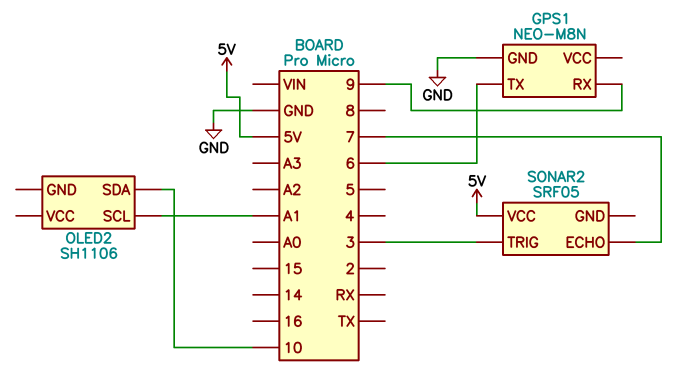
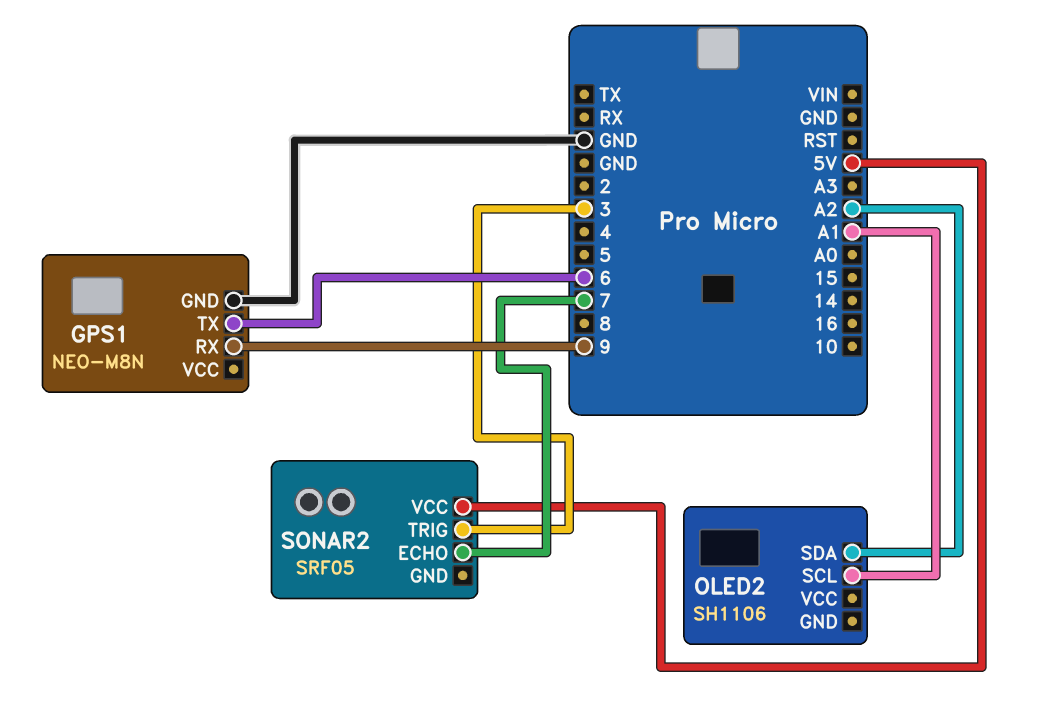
OLED2 pin SDA: 10 -> A2

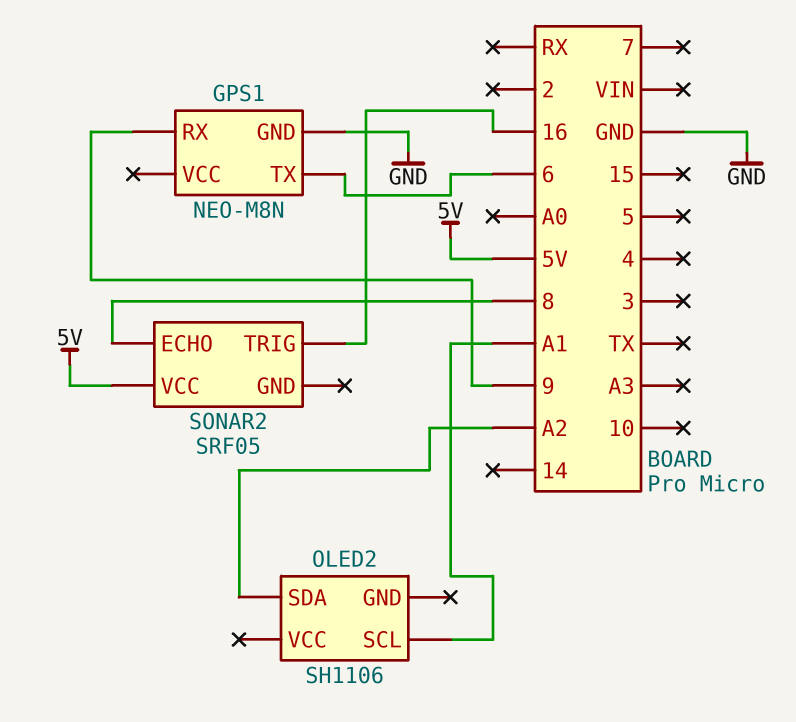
SONAR2 pin ECHO: 7 -> 8
SONAR2 pin TRIG: 3 -> 16

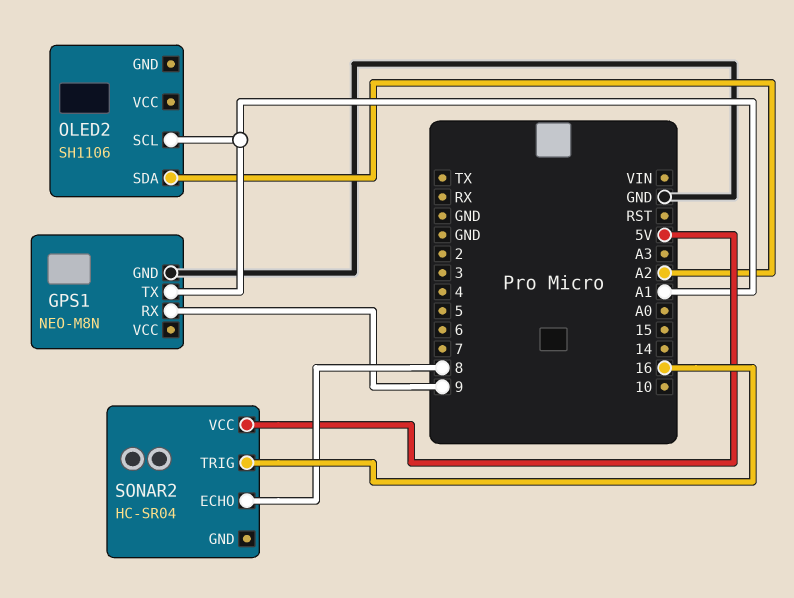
GPS1 pin TX: 6 -> A1
SONAR2: SRF05 -> HC-SR04

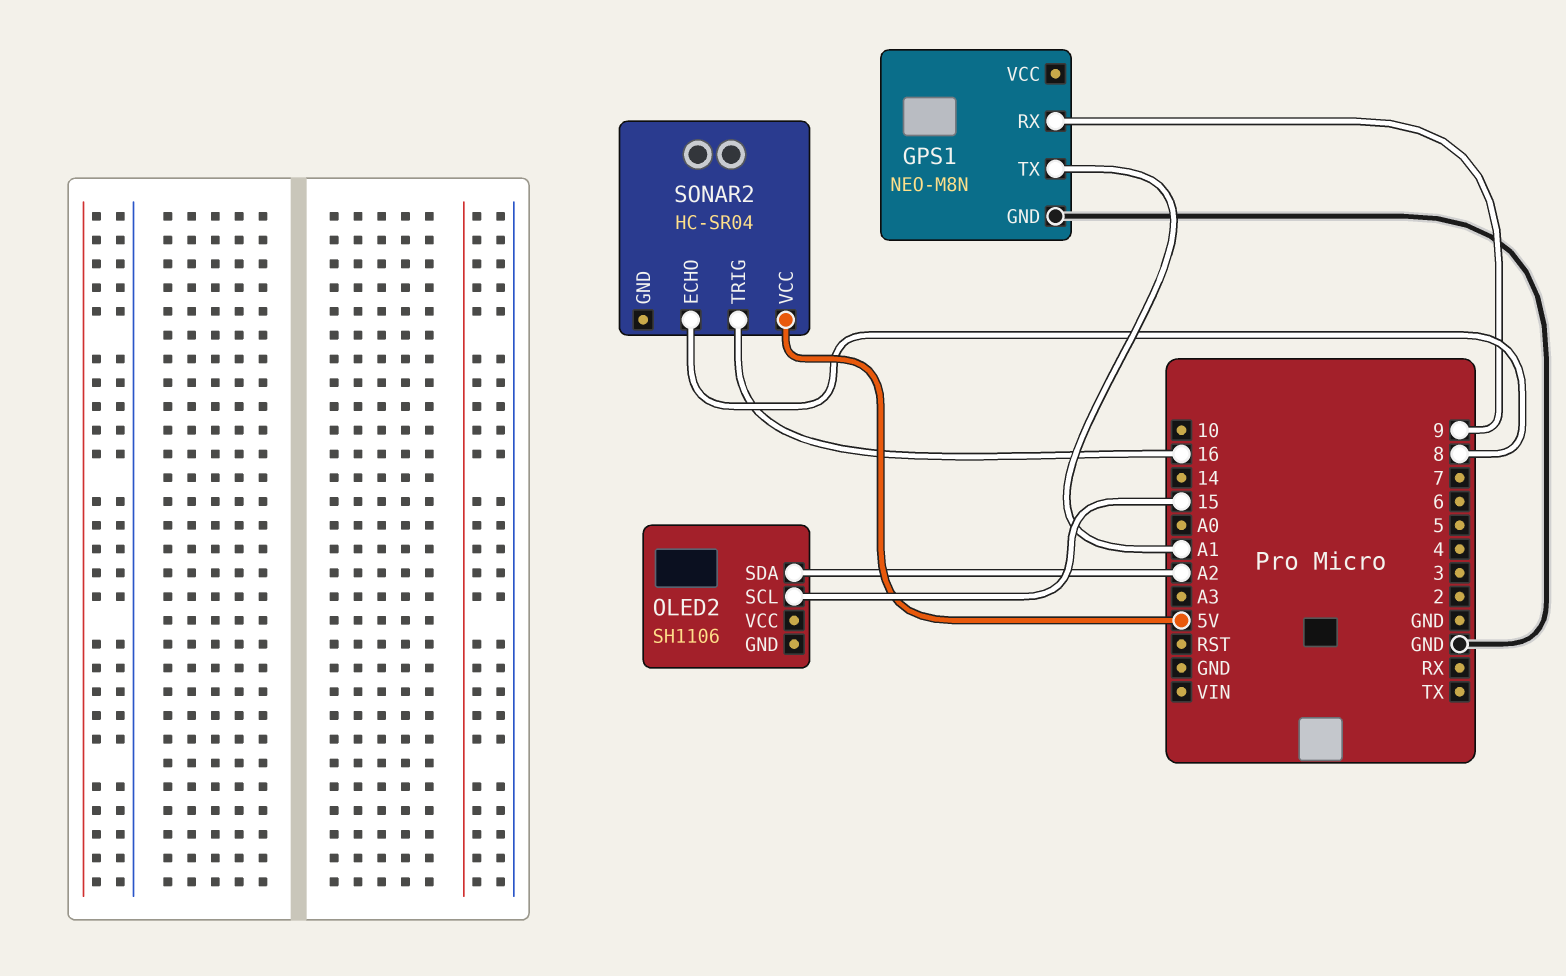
OLED2 pin SCL: A1 -> 15

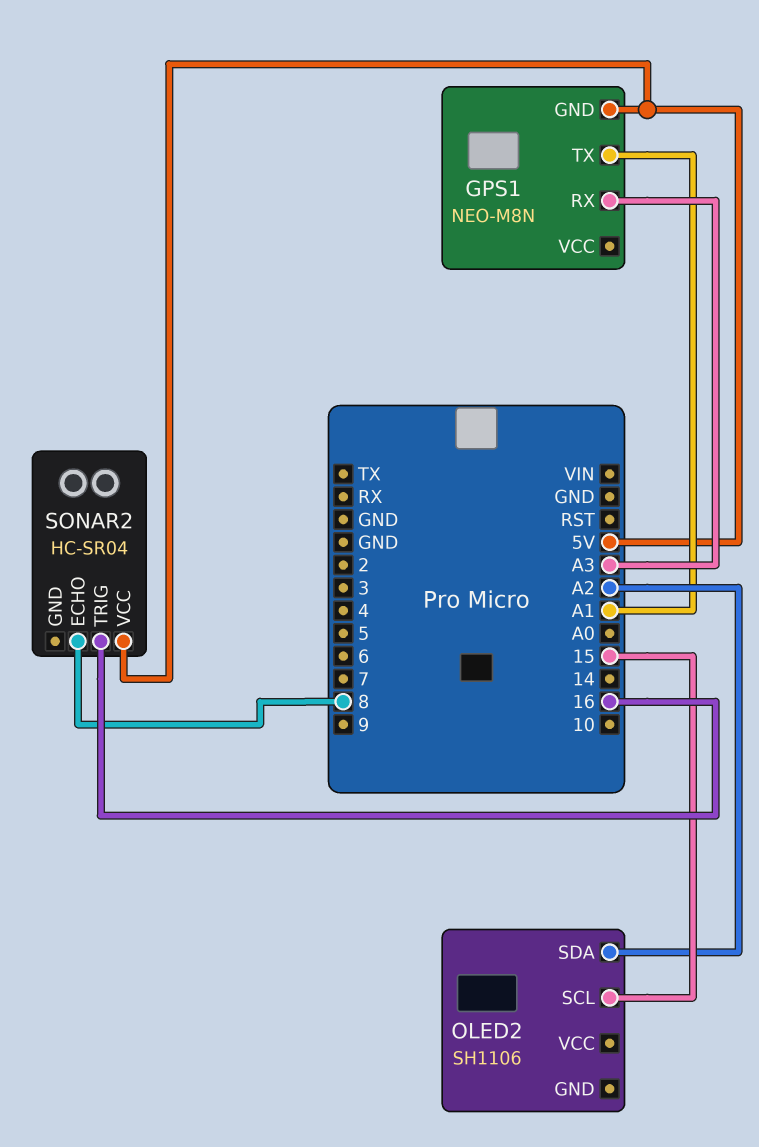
GPS1 pin GND: GND -> 5V
GPS1 pin RX: 9 -> A3

